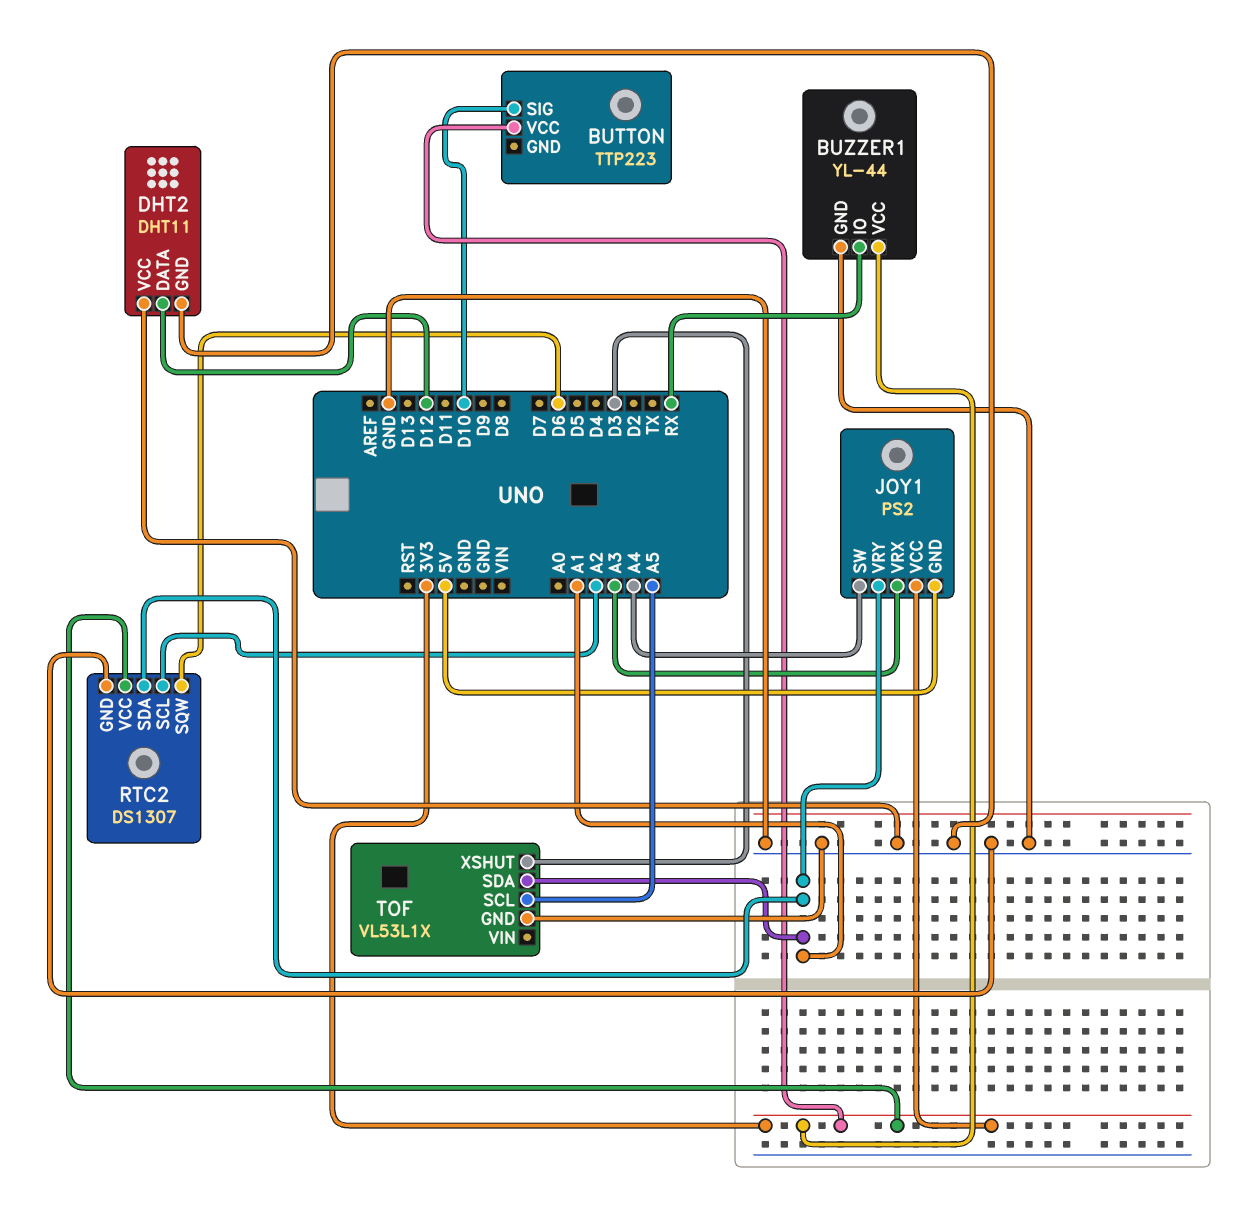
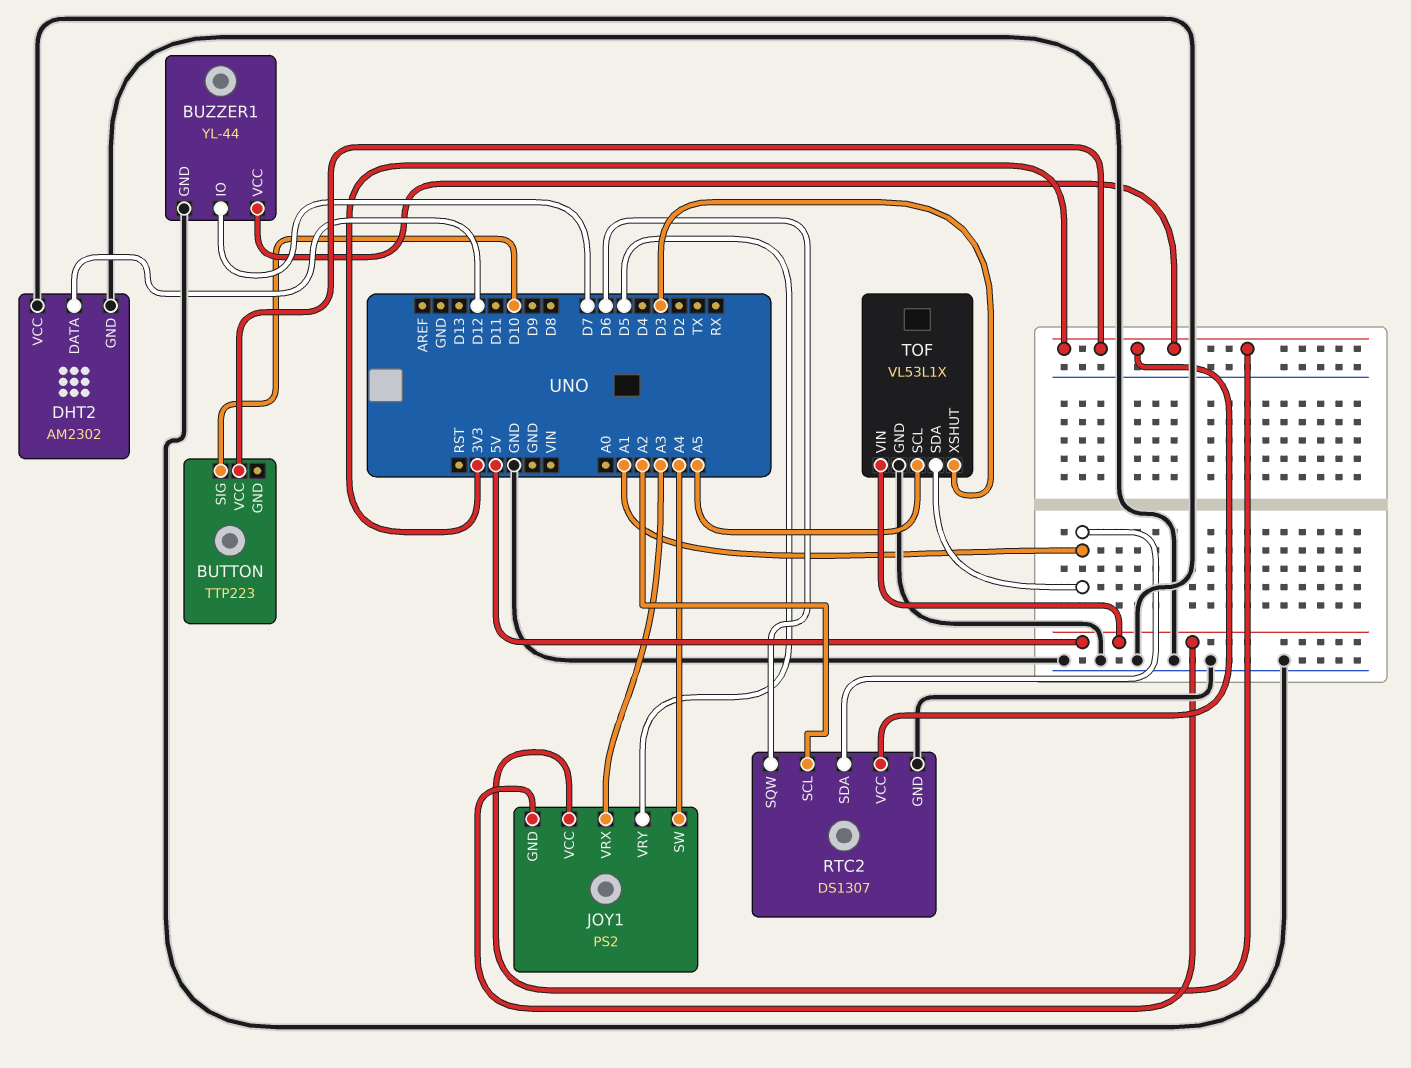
BUZZER1 pin IO: RX -> D7
DHT2: DHT11 -> AM2302
JOY1 pin VRY: A1 -> D5
TOF pin VIN: none -> 5V

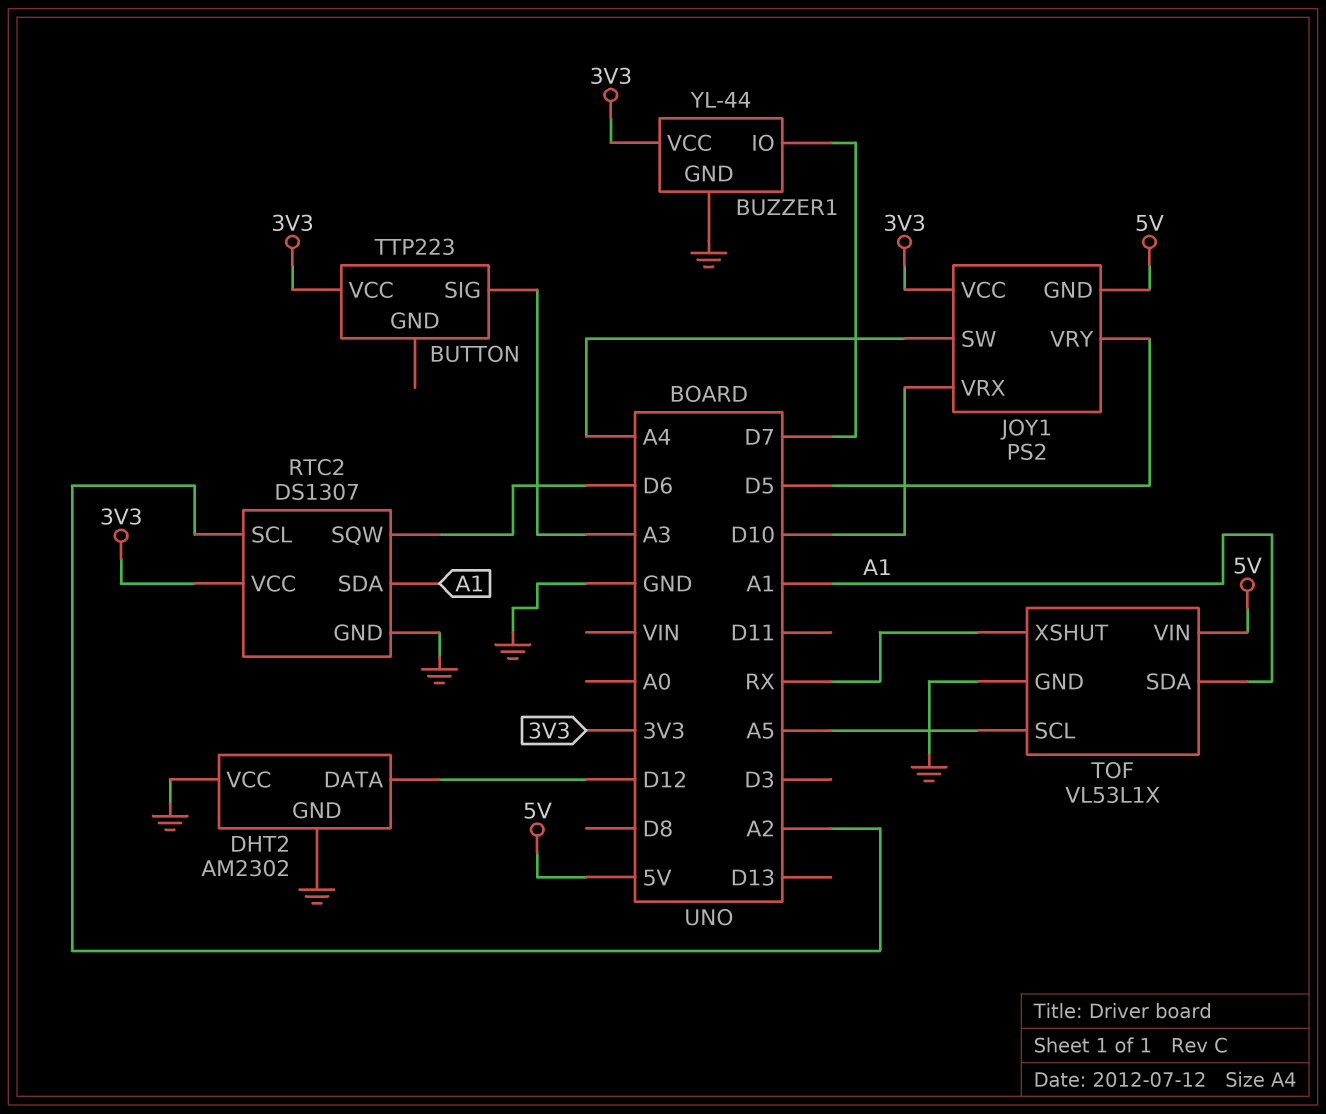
BUTTON pin SIG: D10 -> A3
JOY1 pin VRX: A3 -> D10
TOF pin XSHUT: D3 -> RX

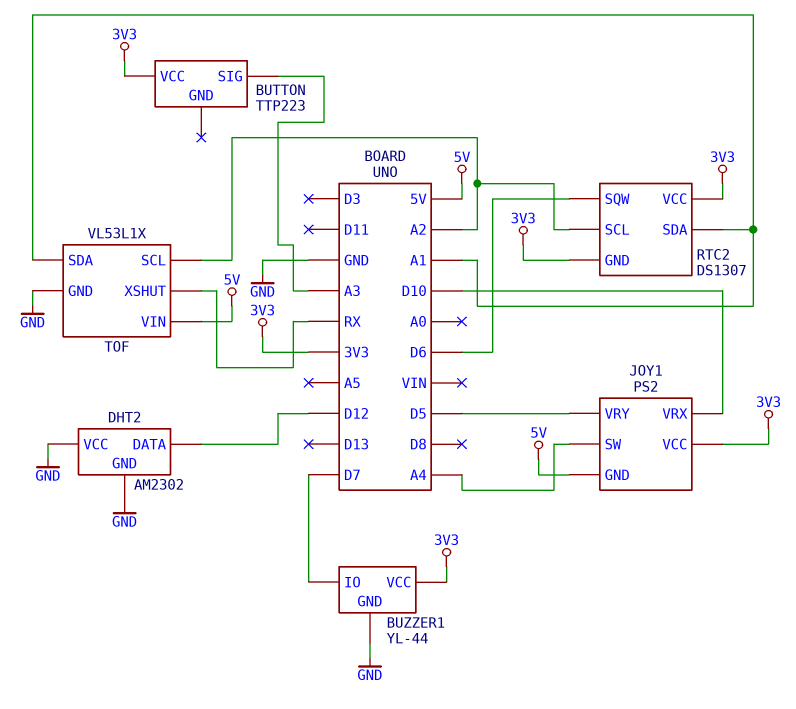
RTC2 pin GND: GND -> 3V3
TOF pin SCL: A5 -> A2

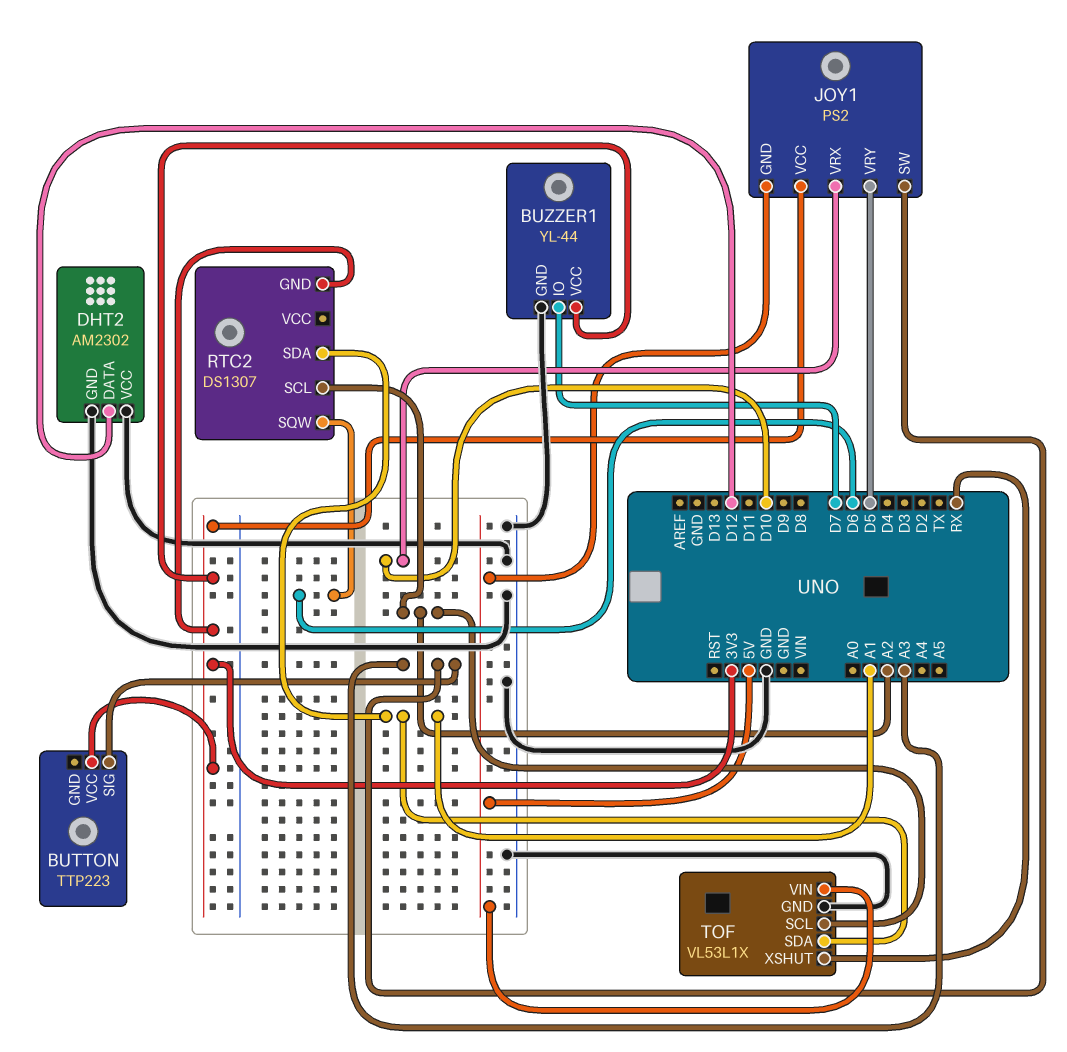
JOY1 pin SW: A4 -> A3
RTC2 pin VCC: 3V3 -> none

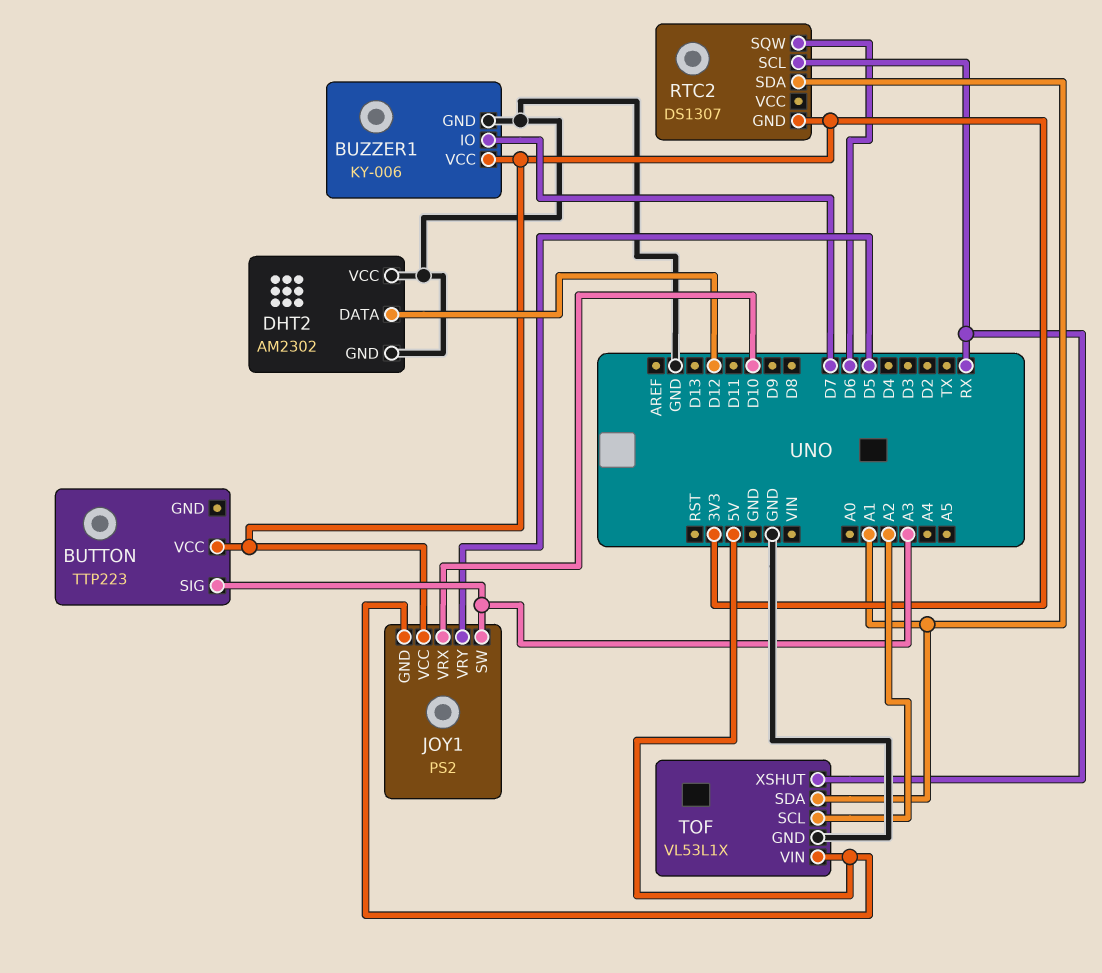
BUZZER1: YL-44 -> KY-006
RTC2 pin SCL: A2 -> RX

